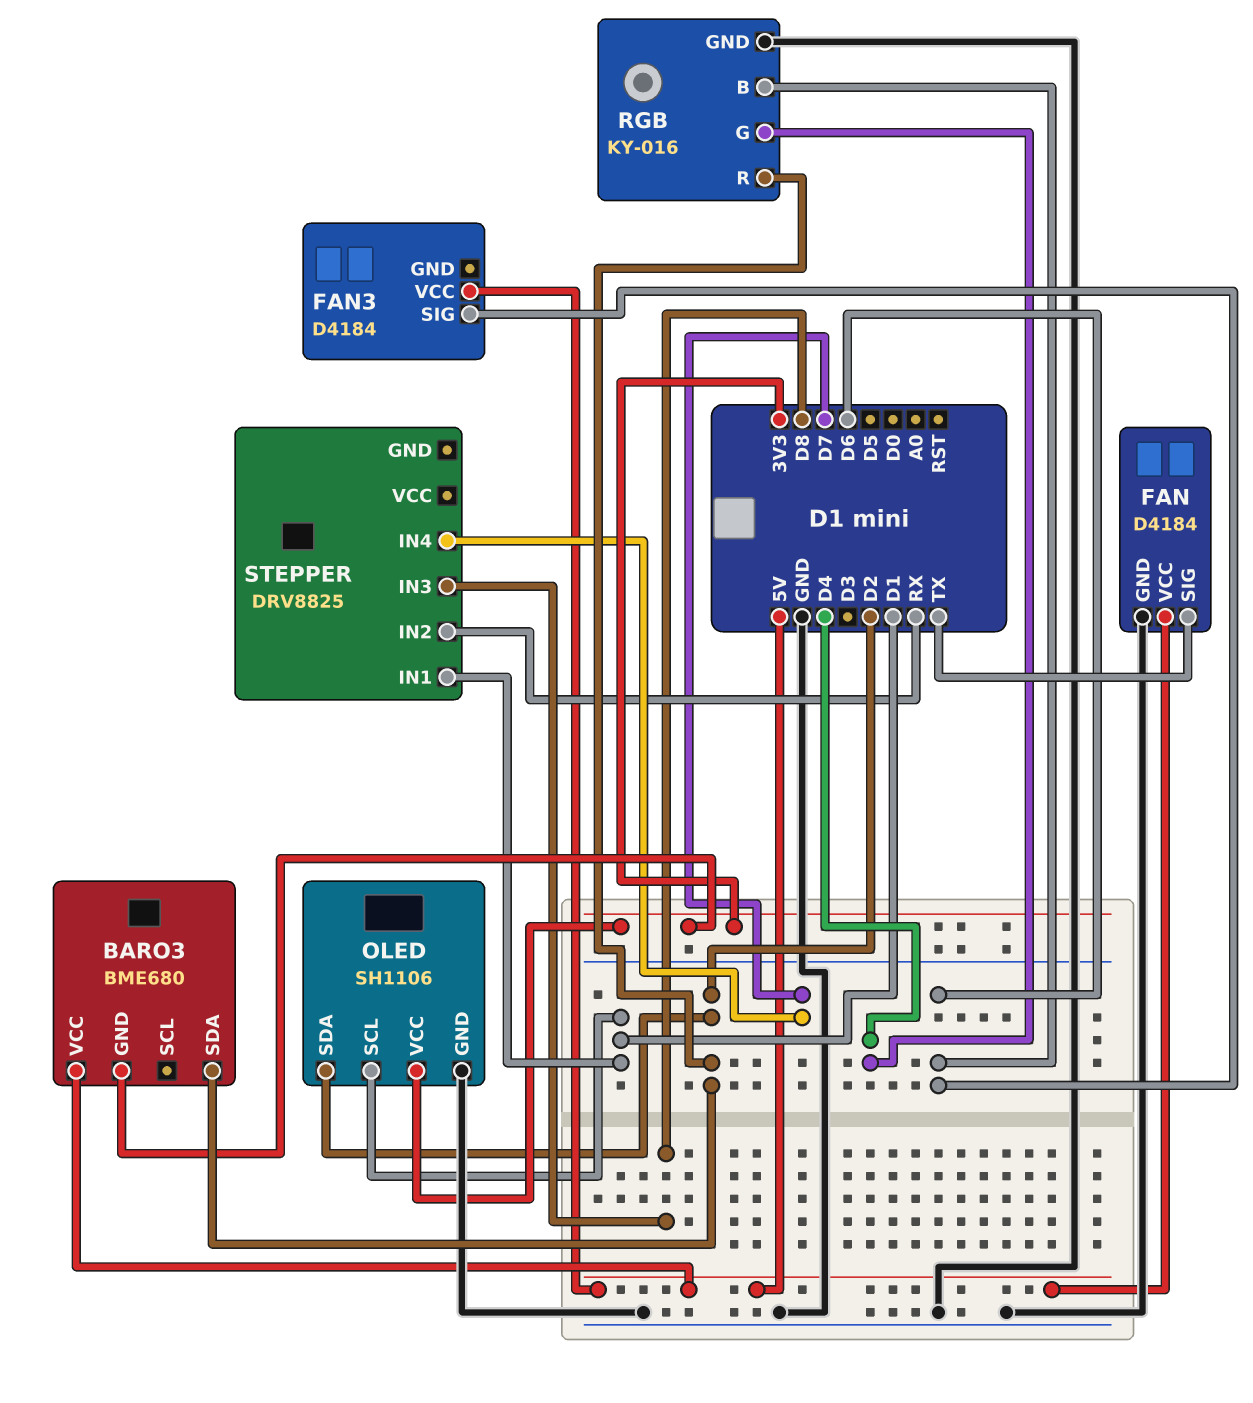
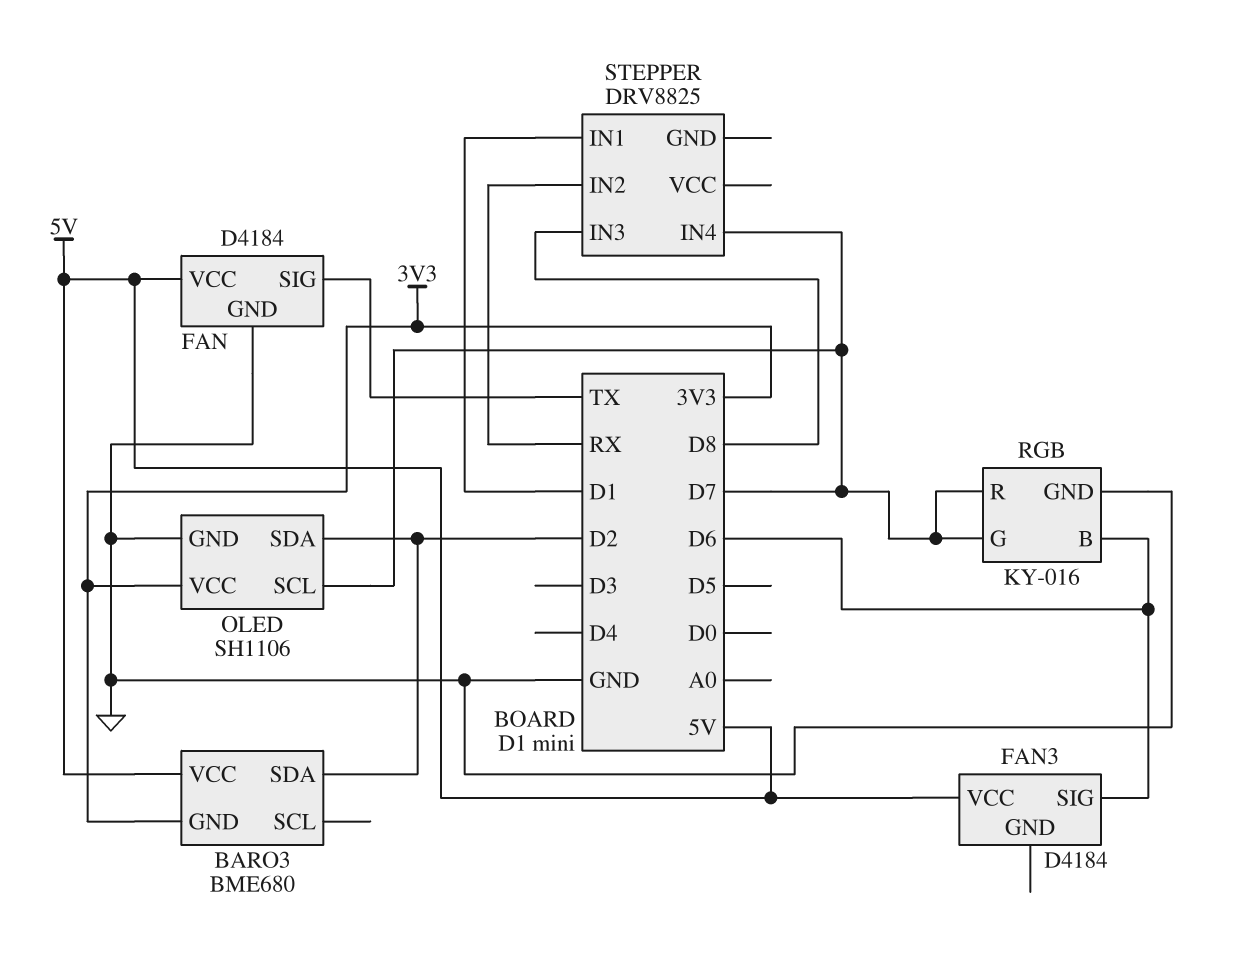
OLED pin SCL: D1 -> D7
RGB pin G: D4 -> D7
RGB pin R: D2 -> D7

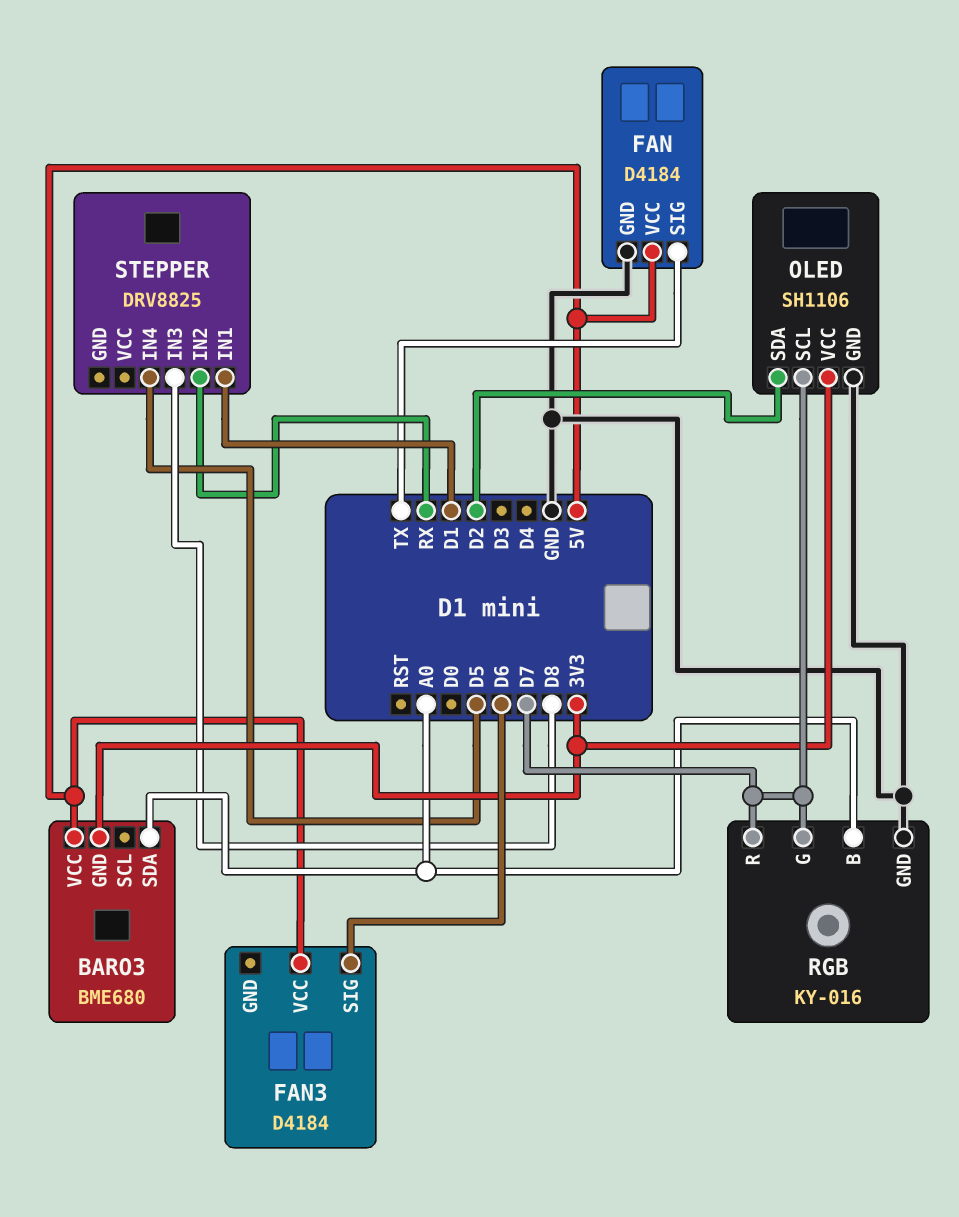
BARO3 pin SDA: D2 -> A0
RGB pin B: D6 -> A0
STEPPER pin IN4: D7 -> D5

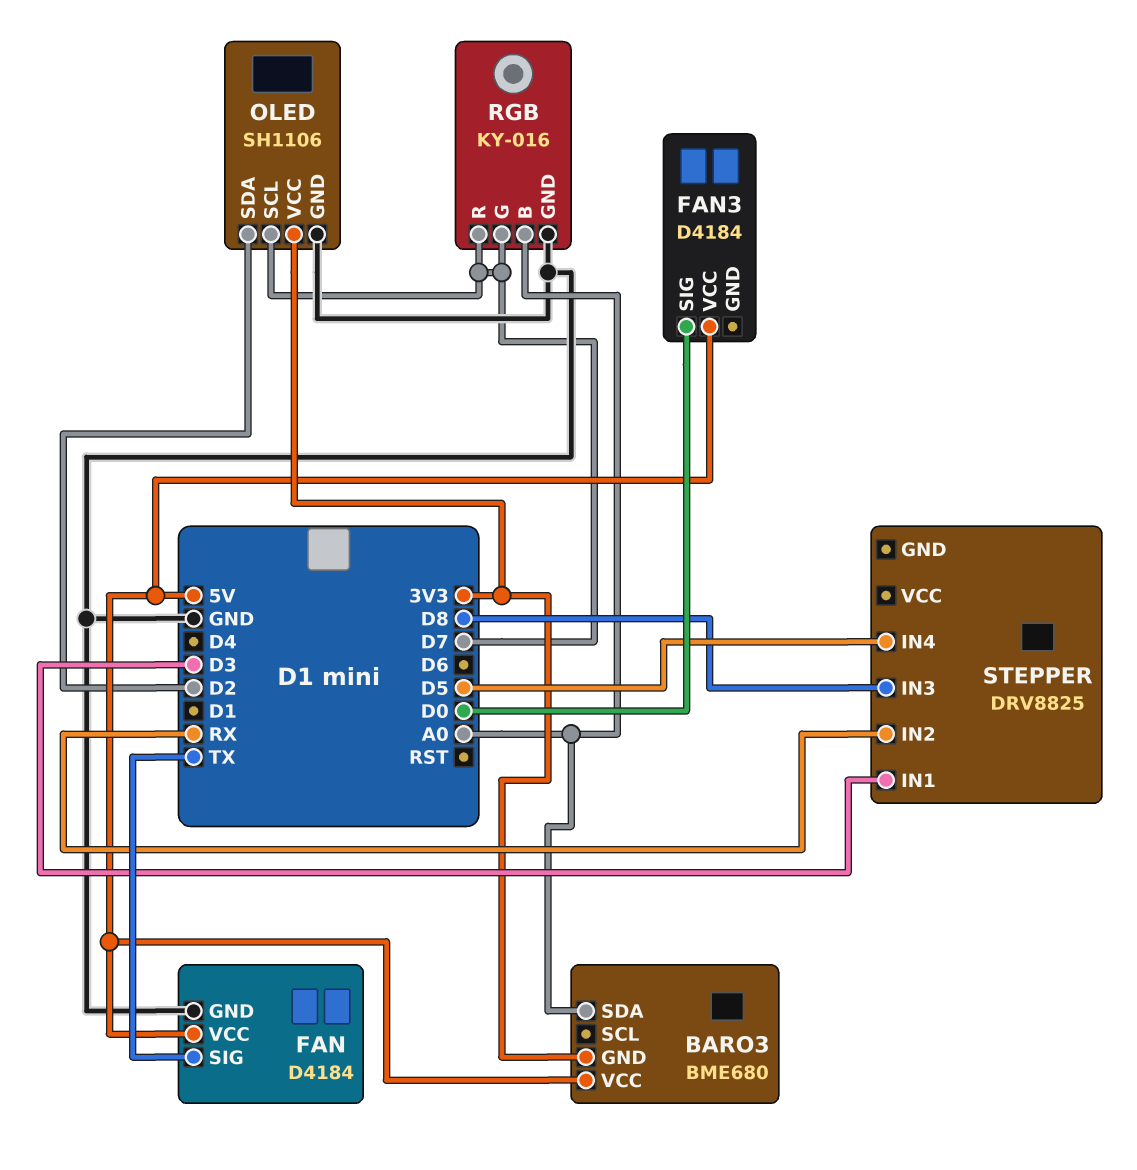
FAN3 pin SIG: D6 -> D0
STEPPER pin IN1: D1 -> D3

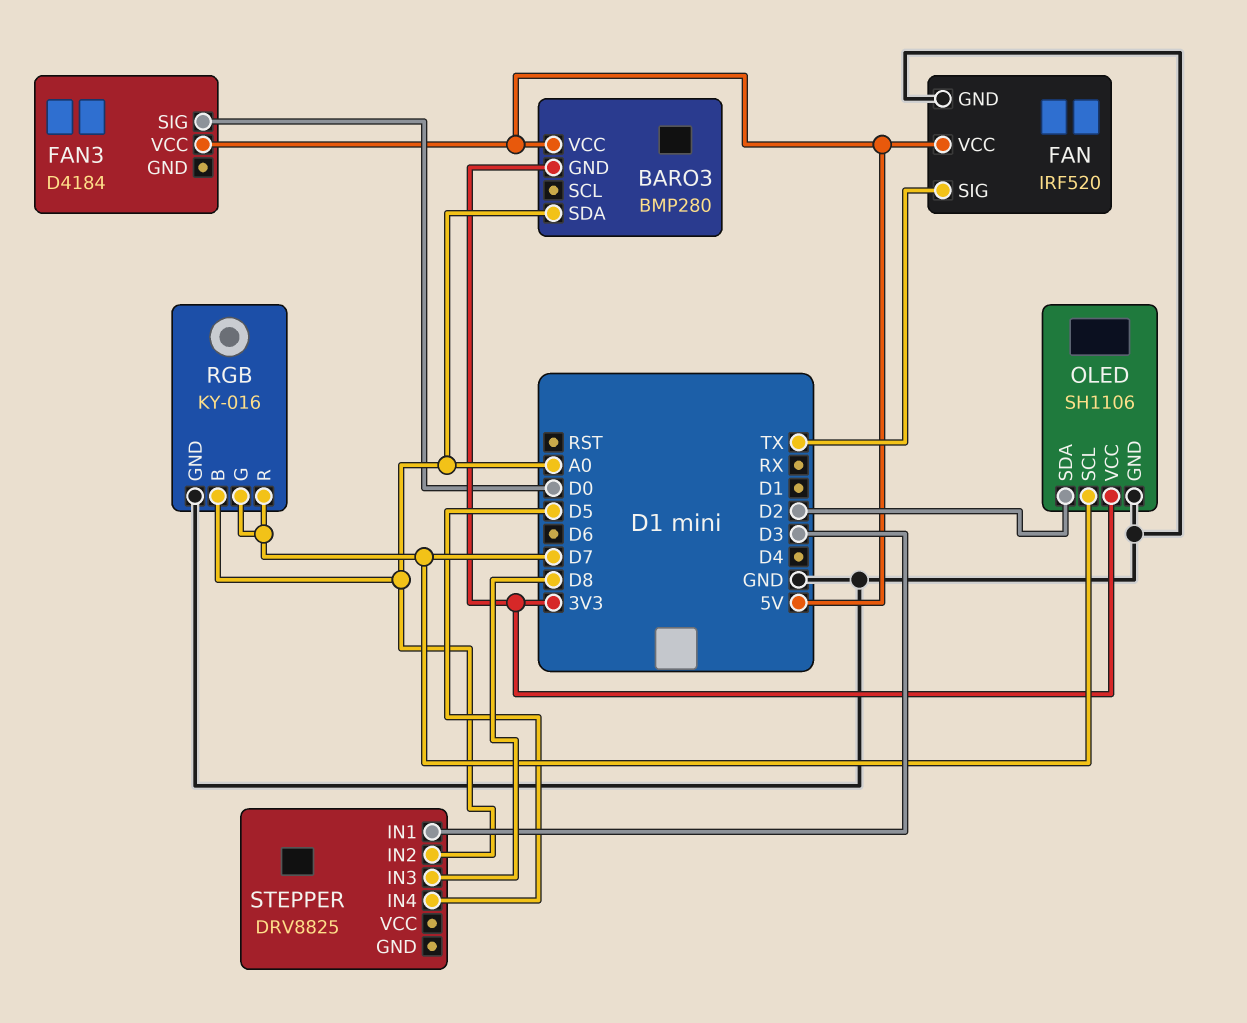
BARO3: BME680 -> BMP280
FAN: D4184 -> IRF520
STEPPER pin IN2: RX -> A0

